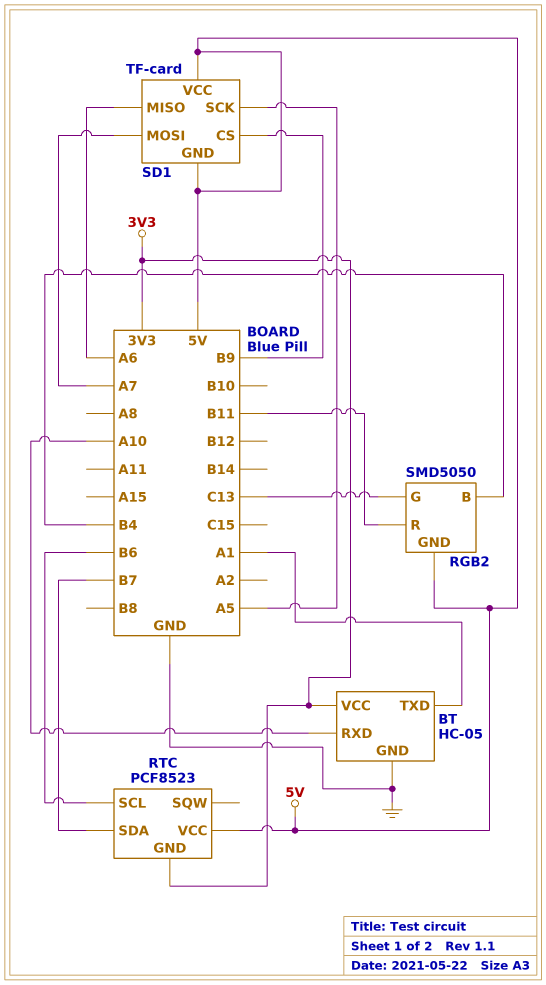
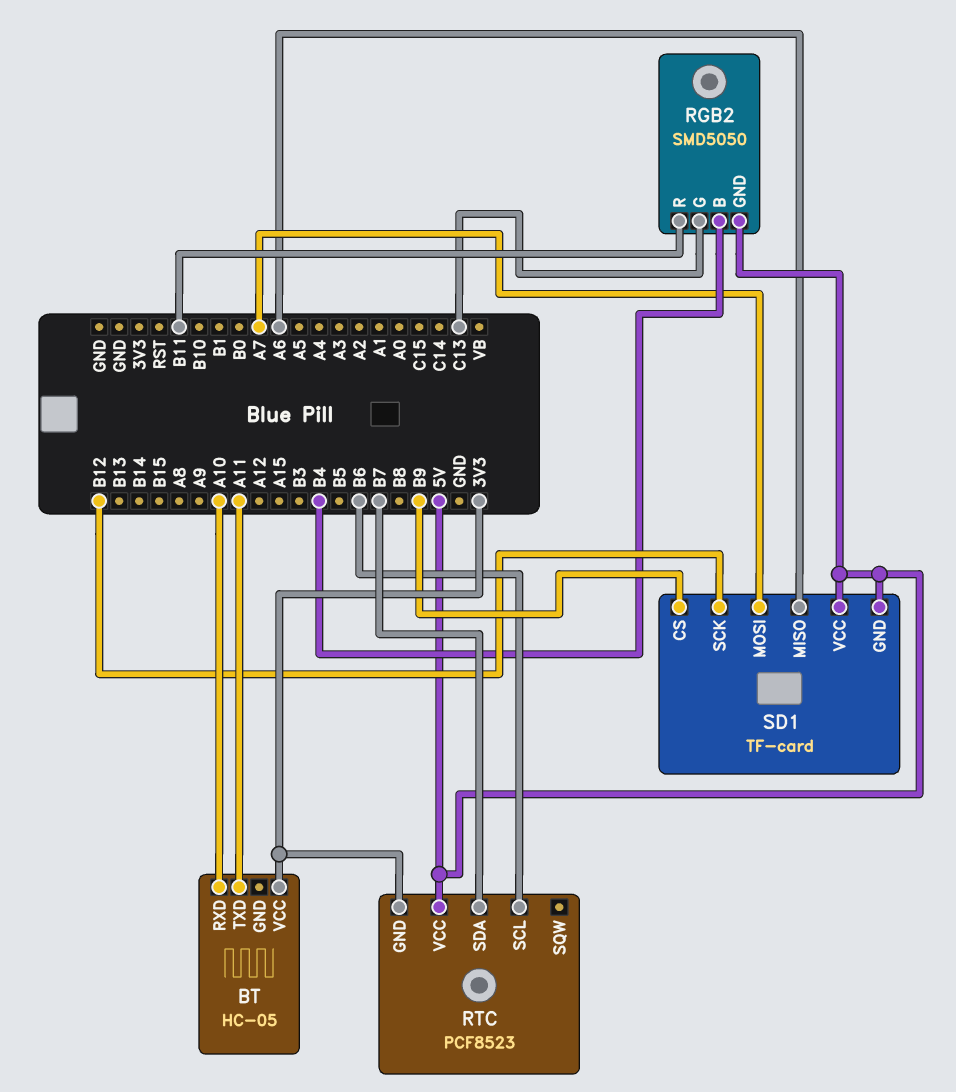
BT pin GND: GND -> none
BT pin TXD: A1 -> A11
SD1 pin SCK: A5 -> B12

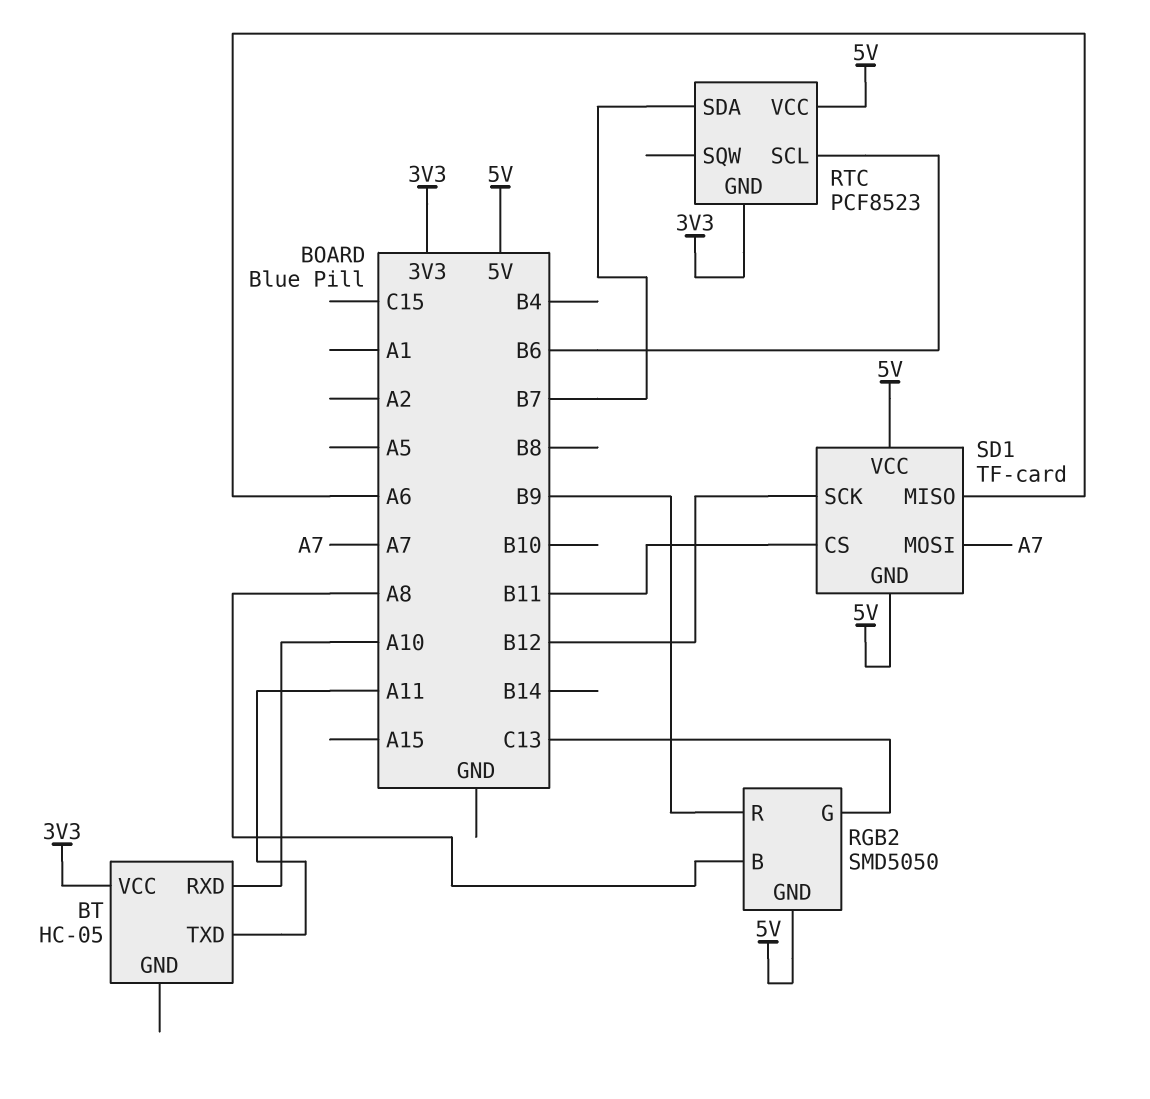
RGB2 pin B: B4 -> A8
RGB2 pin R: B11 -> B9
SD1 pin CS: B9 -> B11

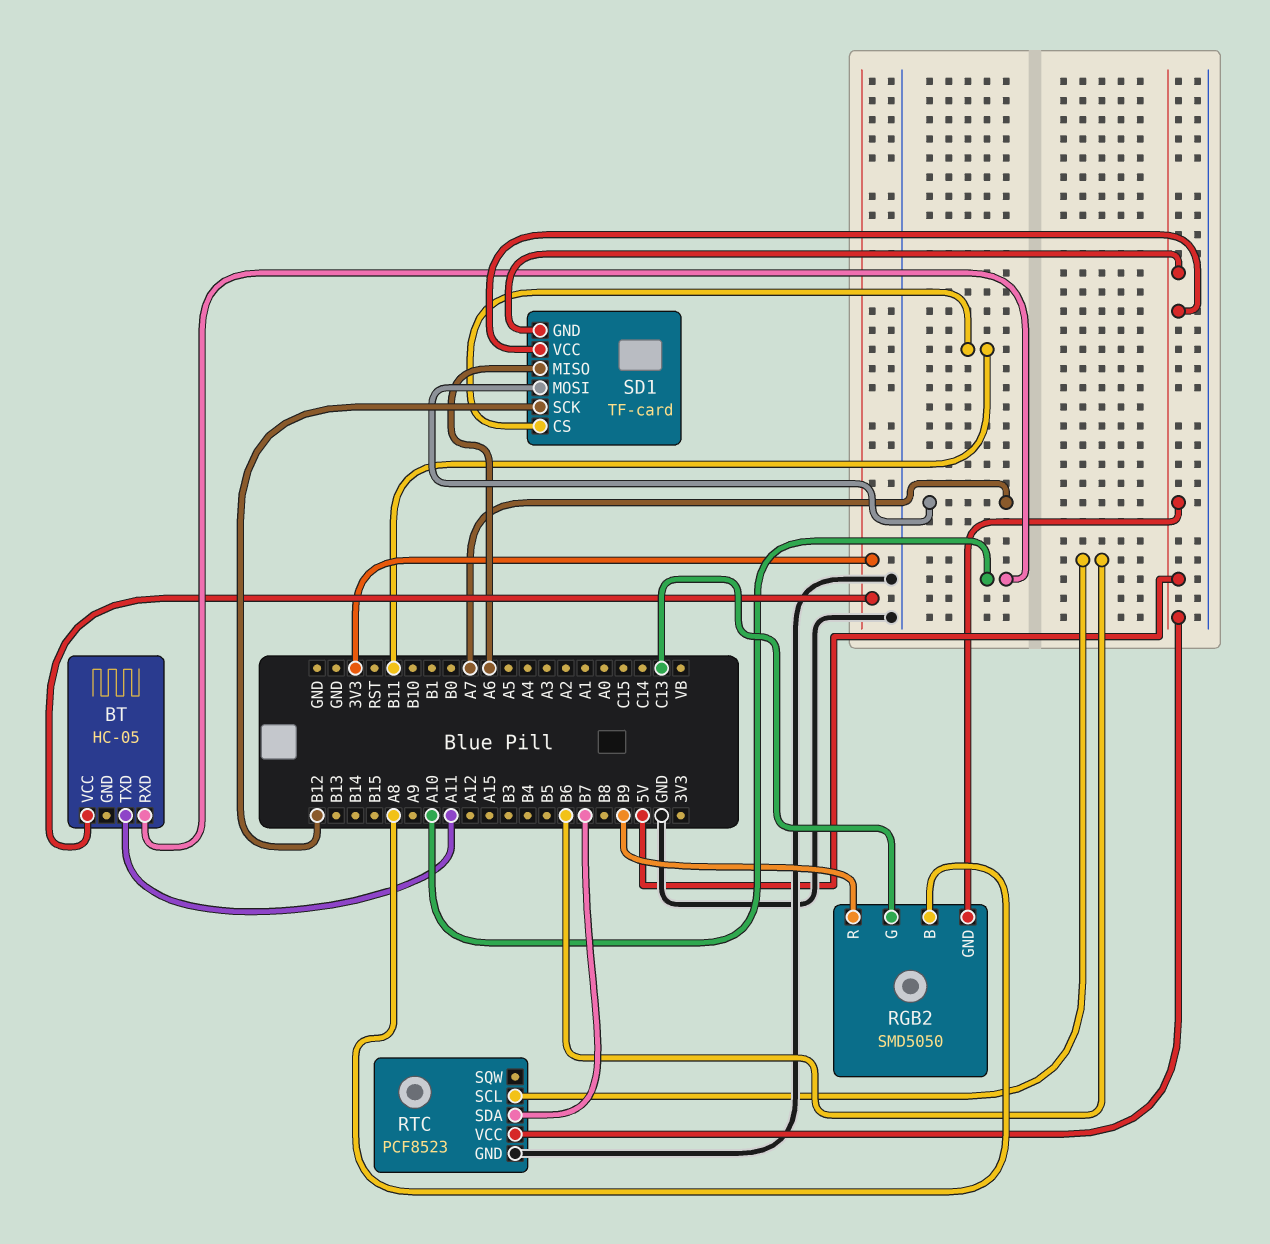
RTC pin GND: 3V3 -> GND

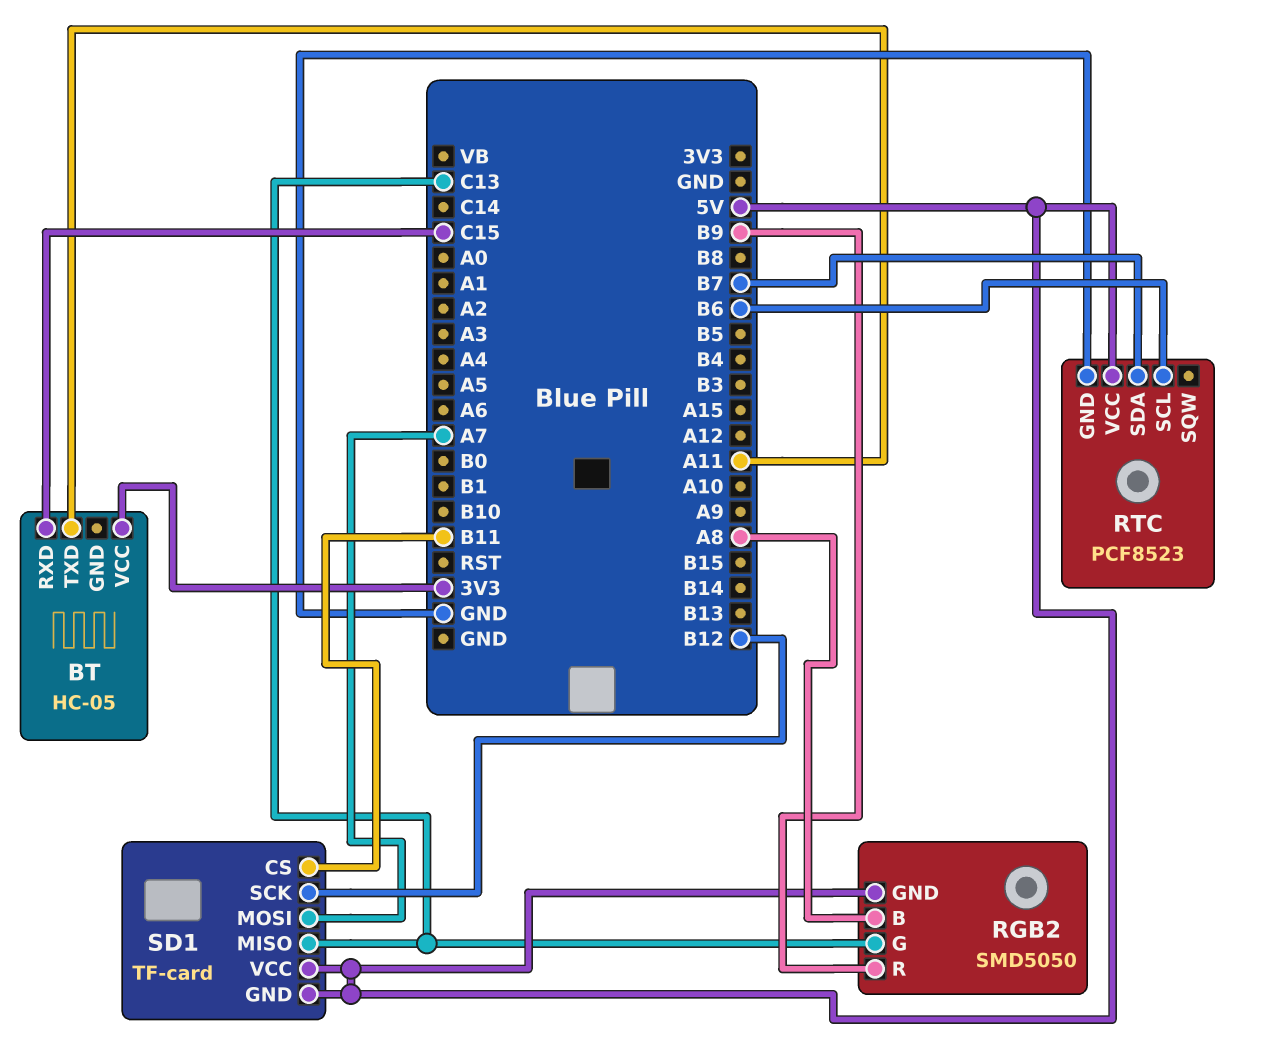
BT pin RXD: A10 -> C15
SD1 pin MISO: A6 -> C13

